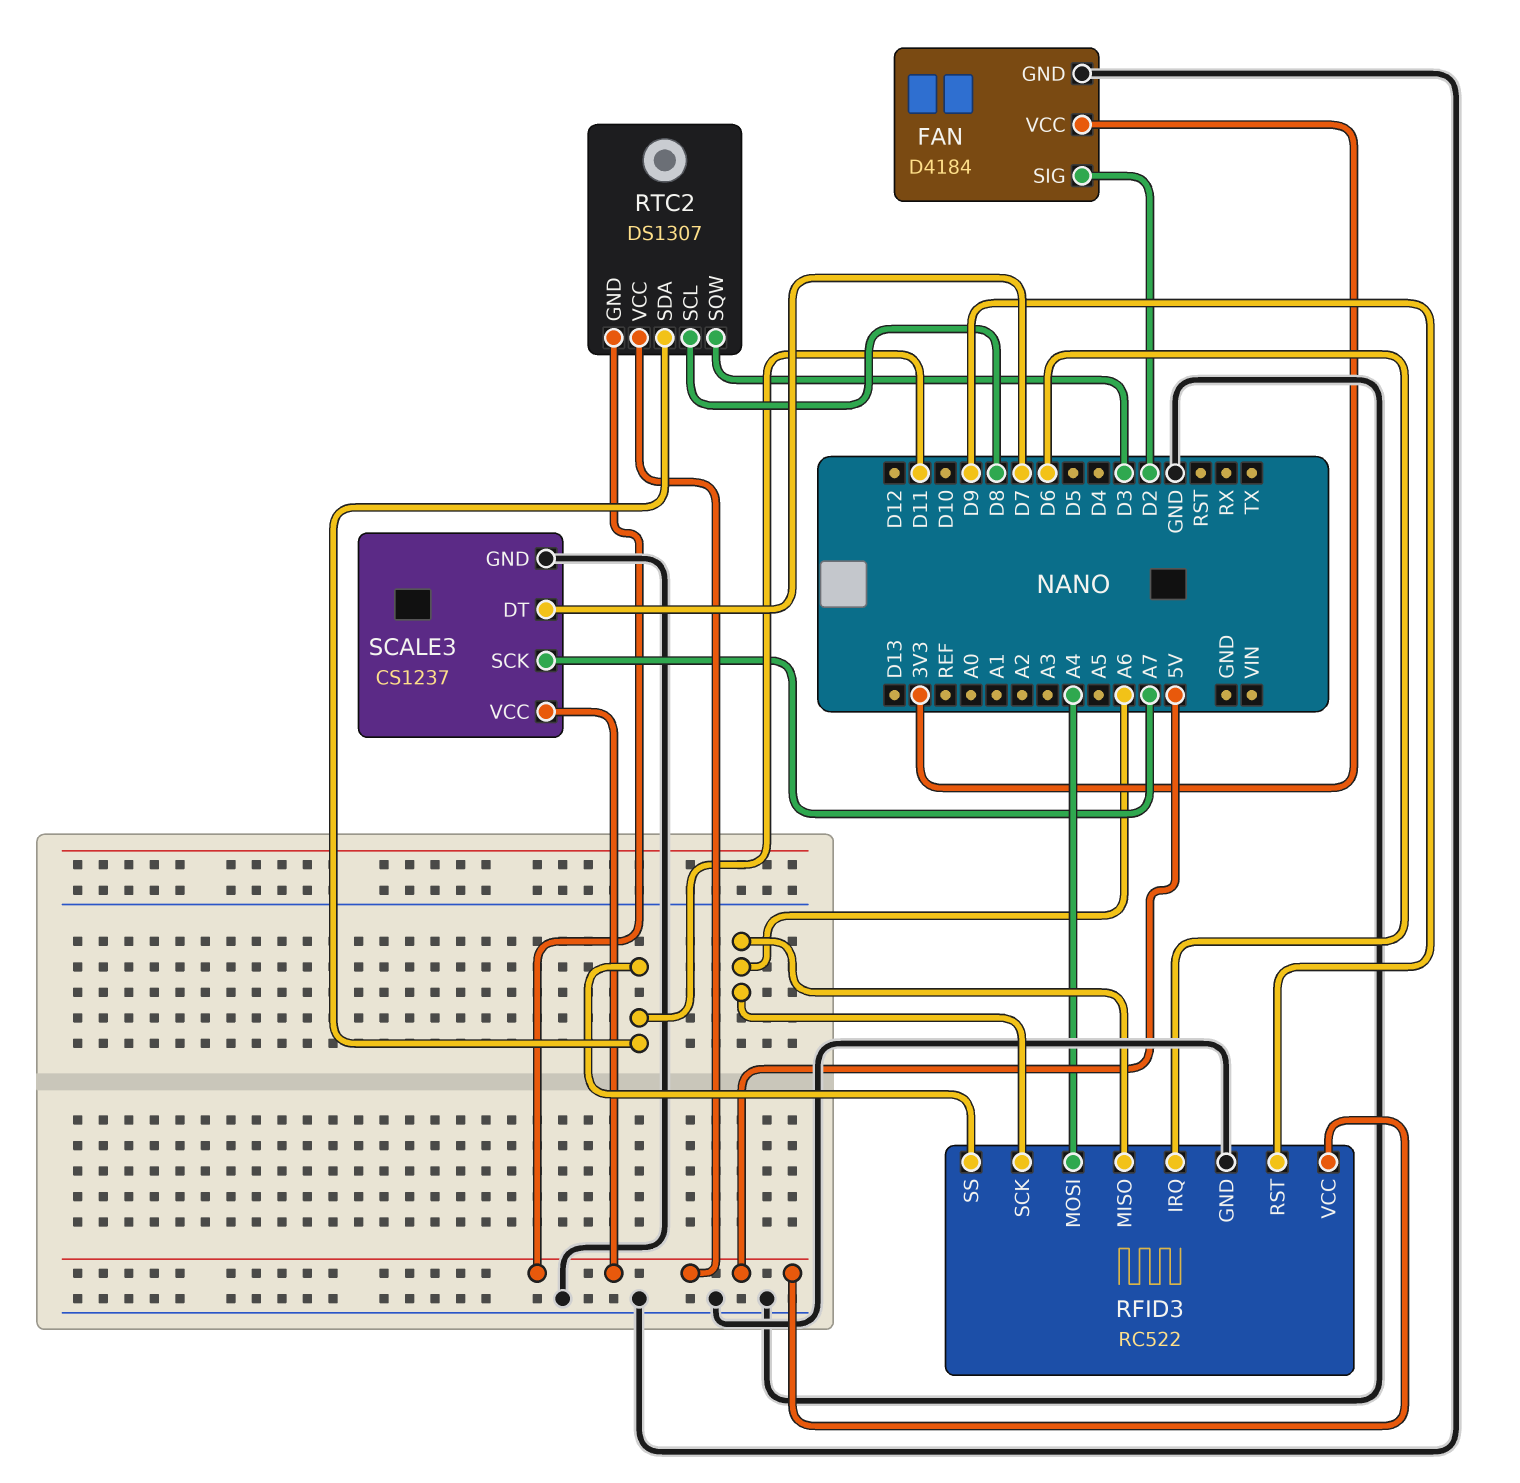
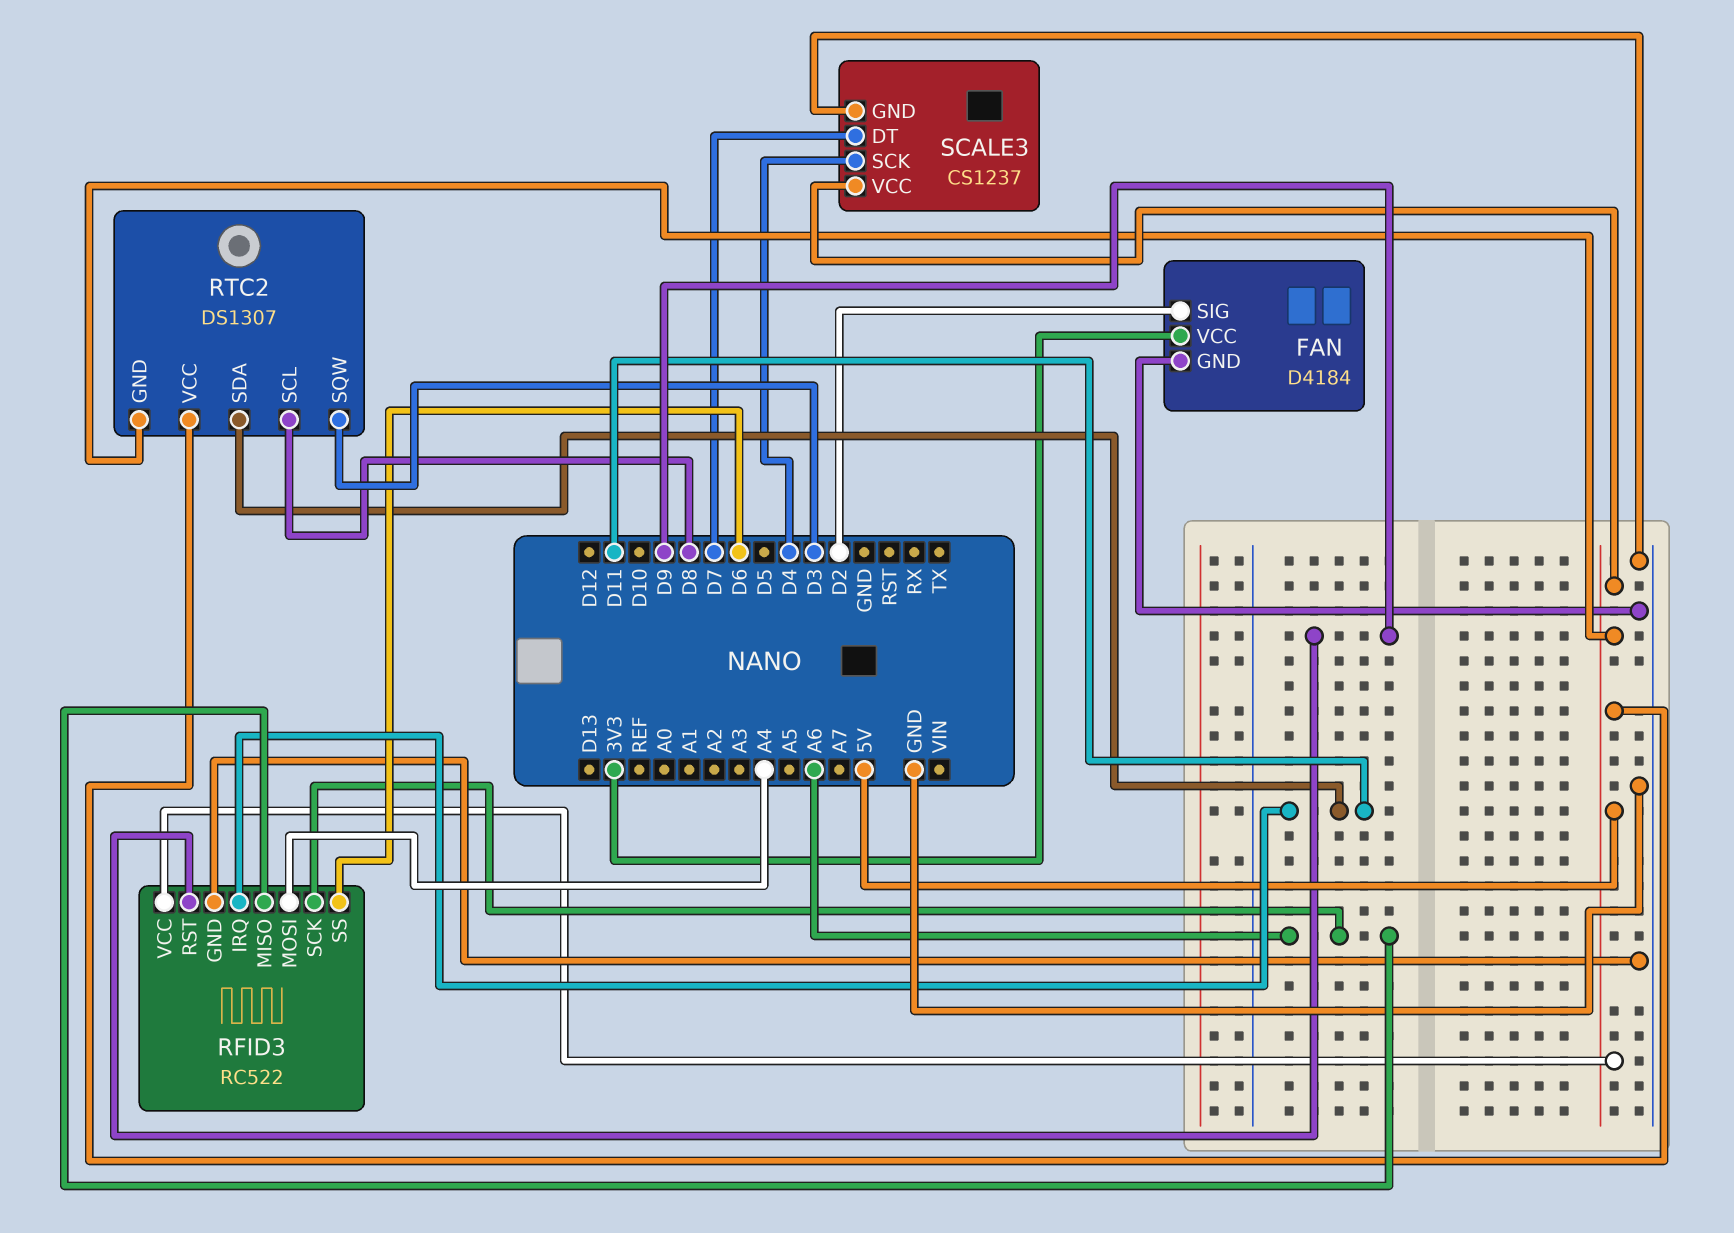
RFID3 pin IRQ: D6 -> D11
RFID3 pin SS: D11 -> D6
SCALE3 pin SCK: A7 -> D4

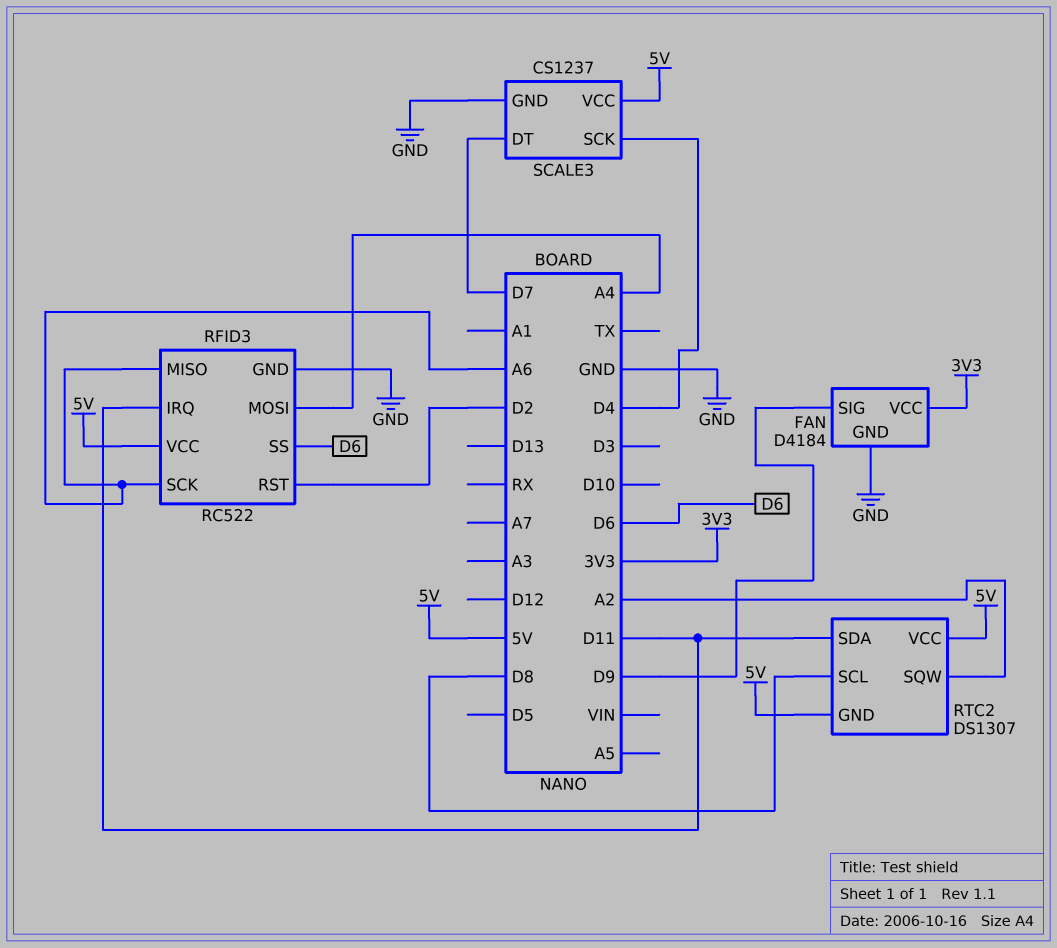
FAN pin SIG: D2 -> D9
RFID3 pin RST: D9 -> D2
RTC2 pin SQW: D3 -> A2

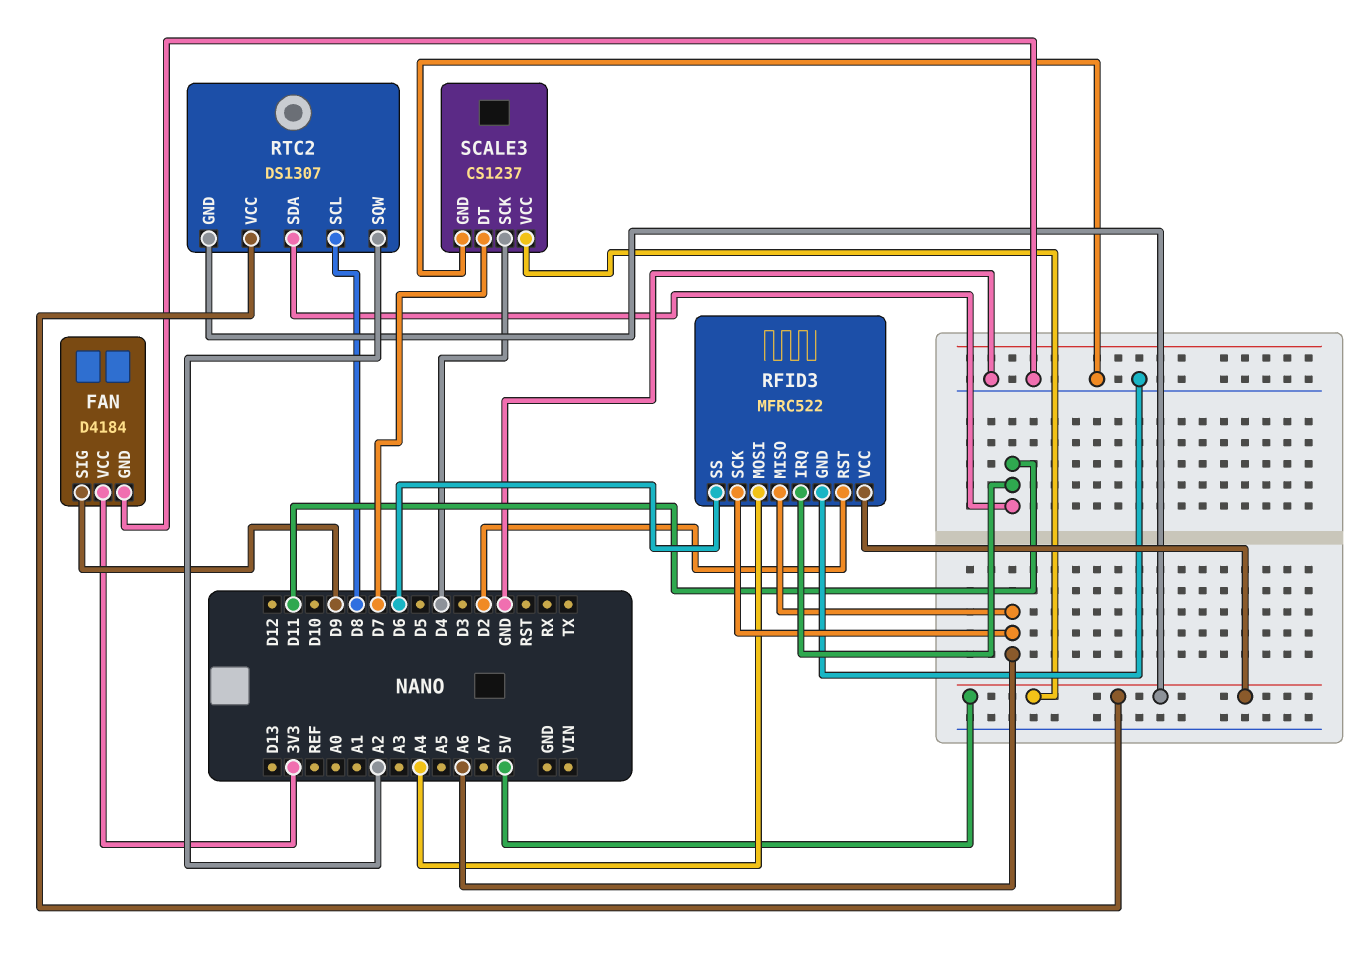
RFID3: RC522 -> MFRC522

